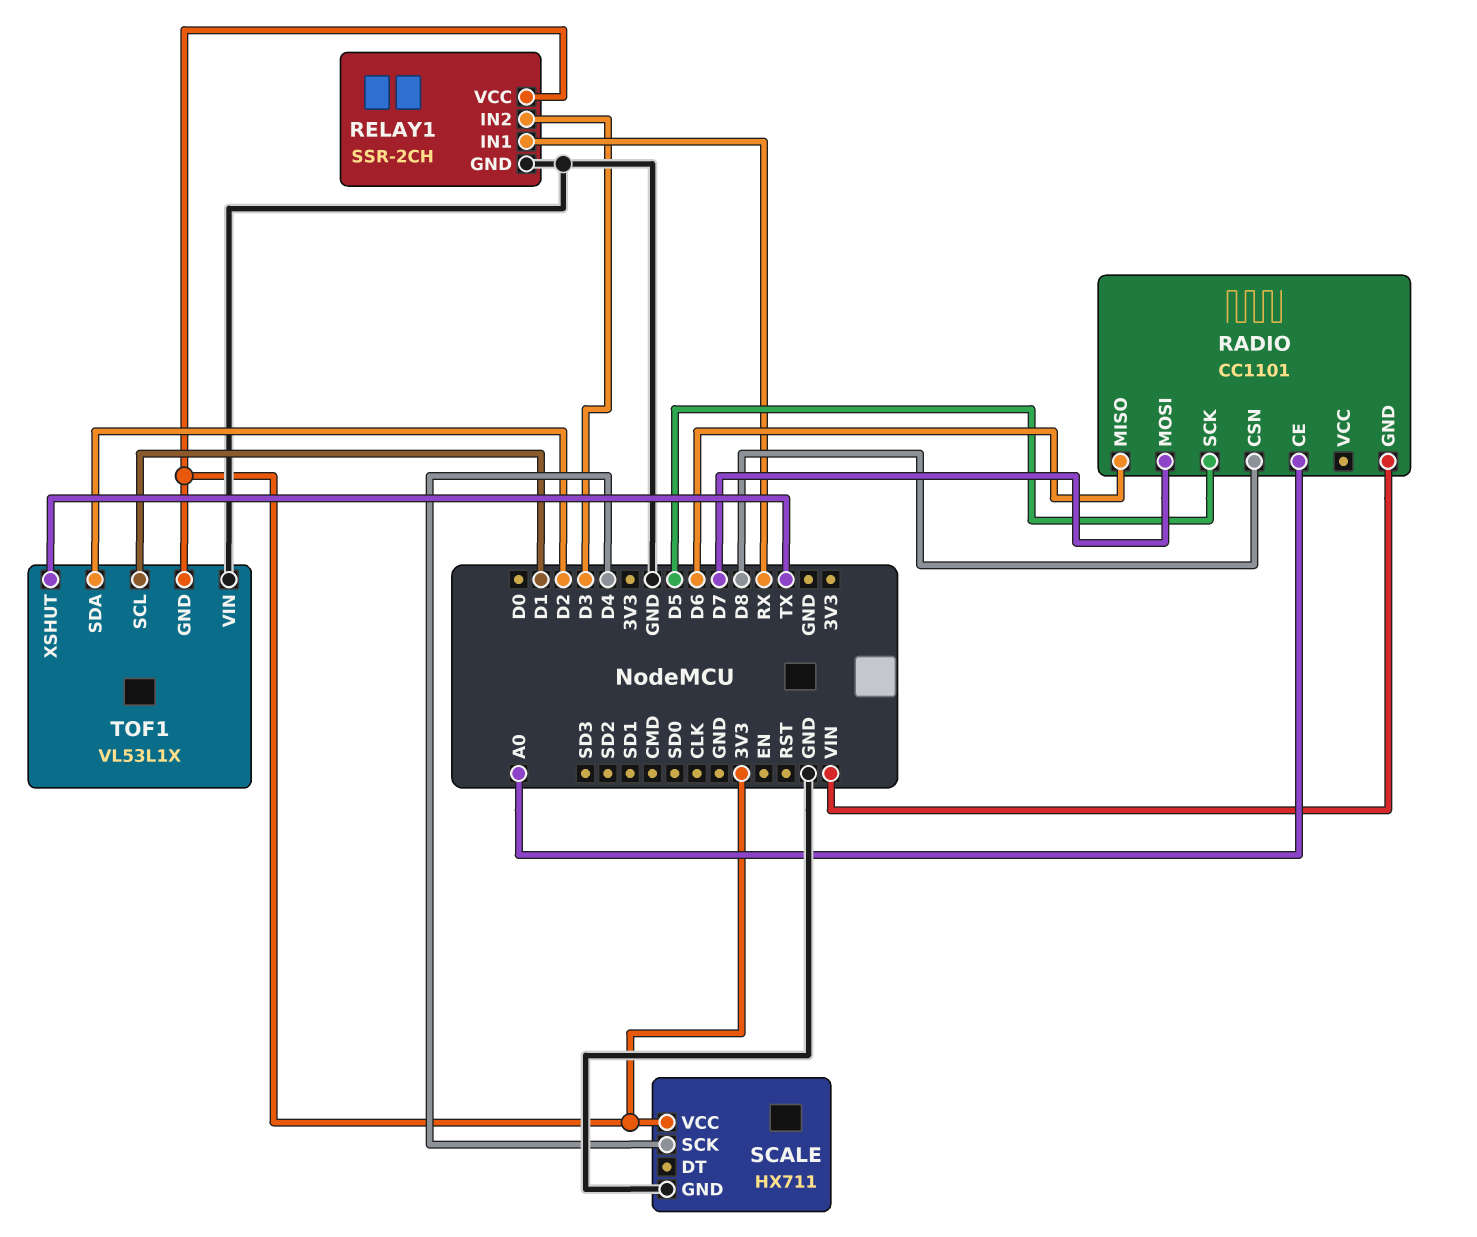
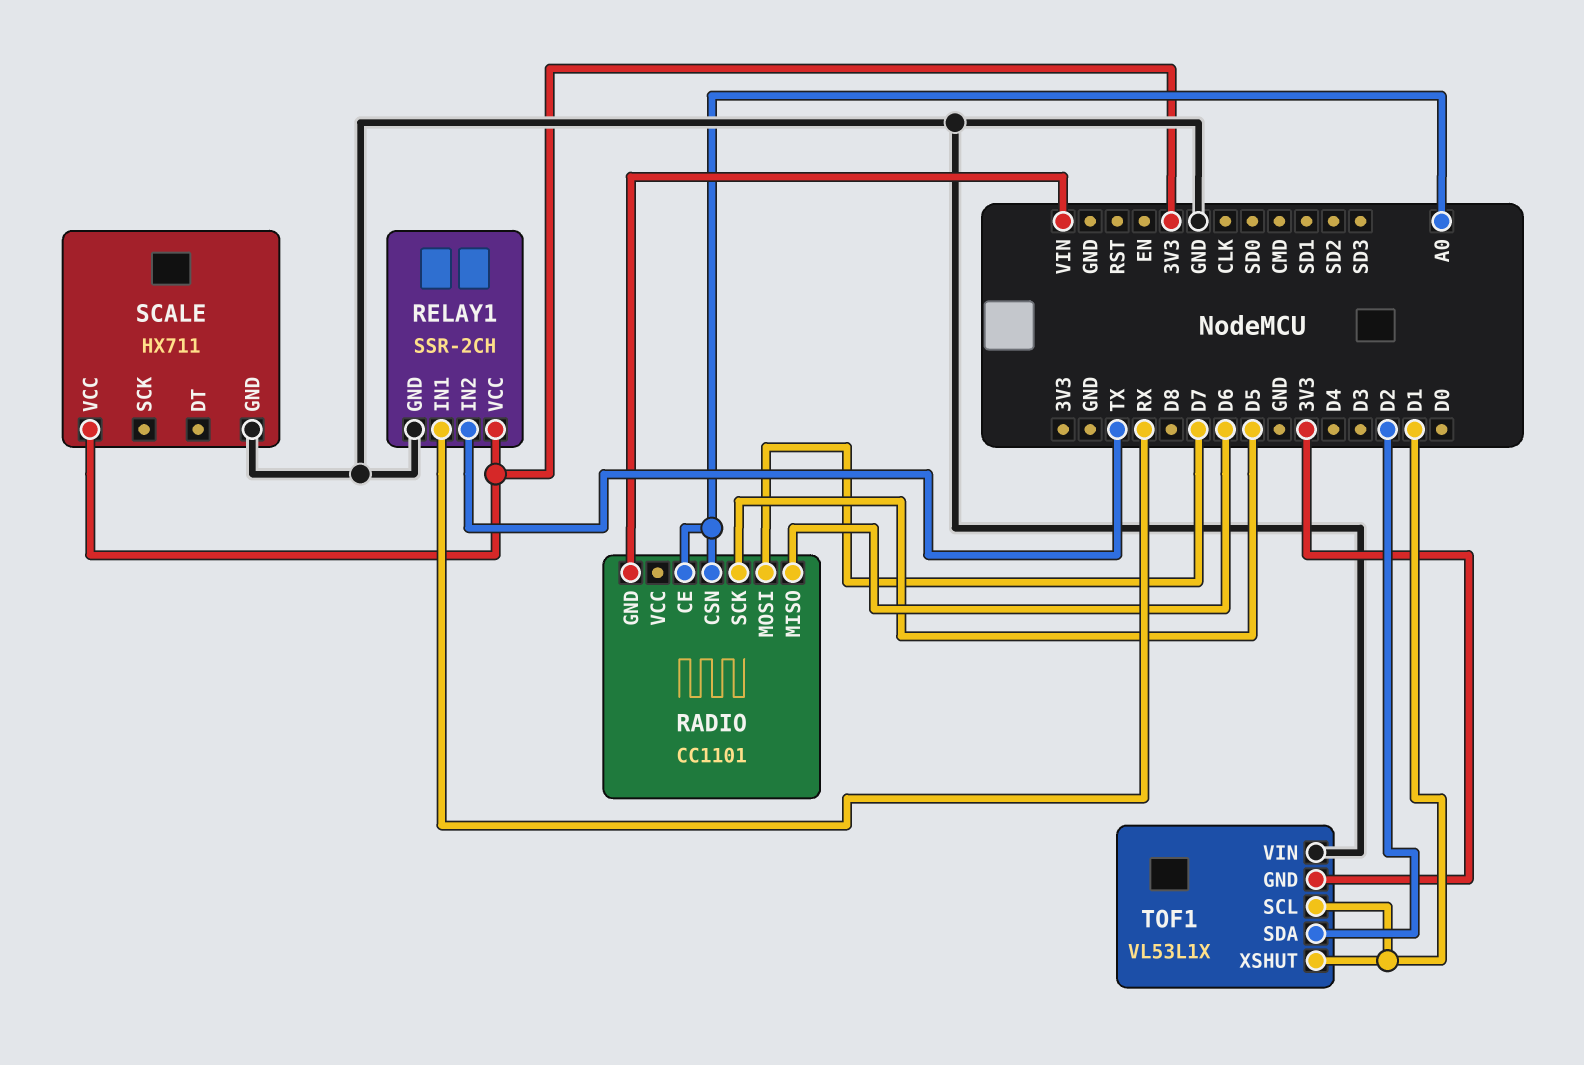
RADIO pin CSN: D8 -> A0
RELAY1 pin IN2: D3 -> TX
SCALE pin SCK: D4 -> none
TOF1 pin XSHUT: TX -> D1

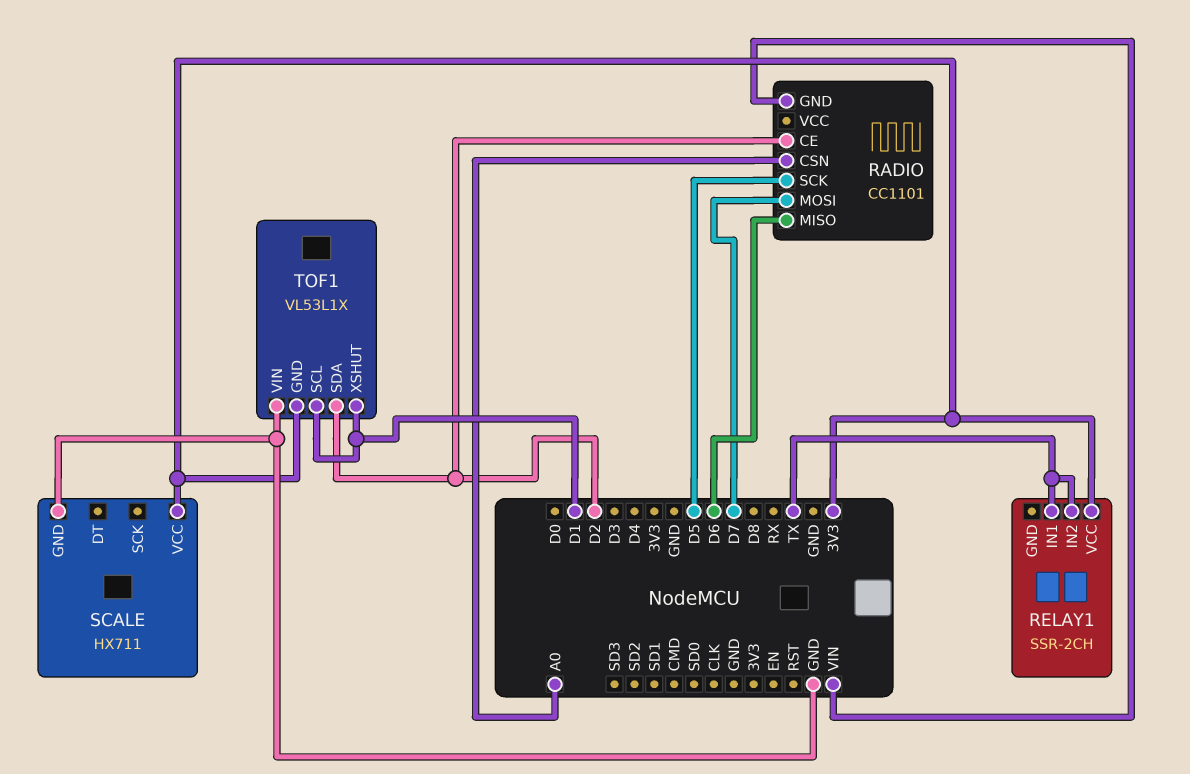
RADIO pin CE: A0 -> D2
RELAY1 pin GND: GND -> none
RELAY1 pin IN1: RX -> TX

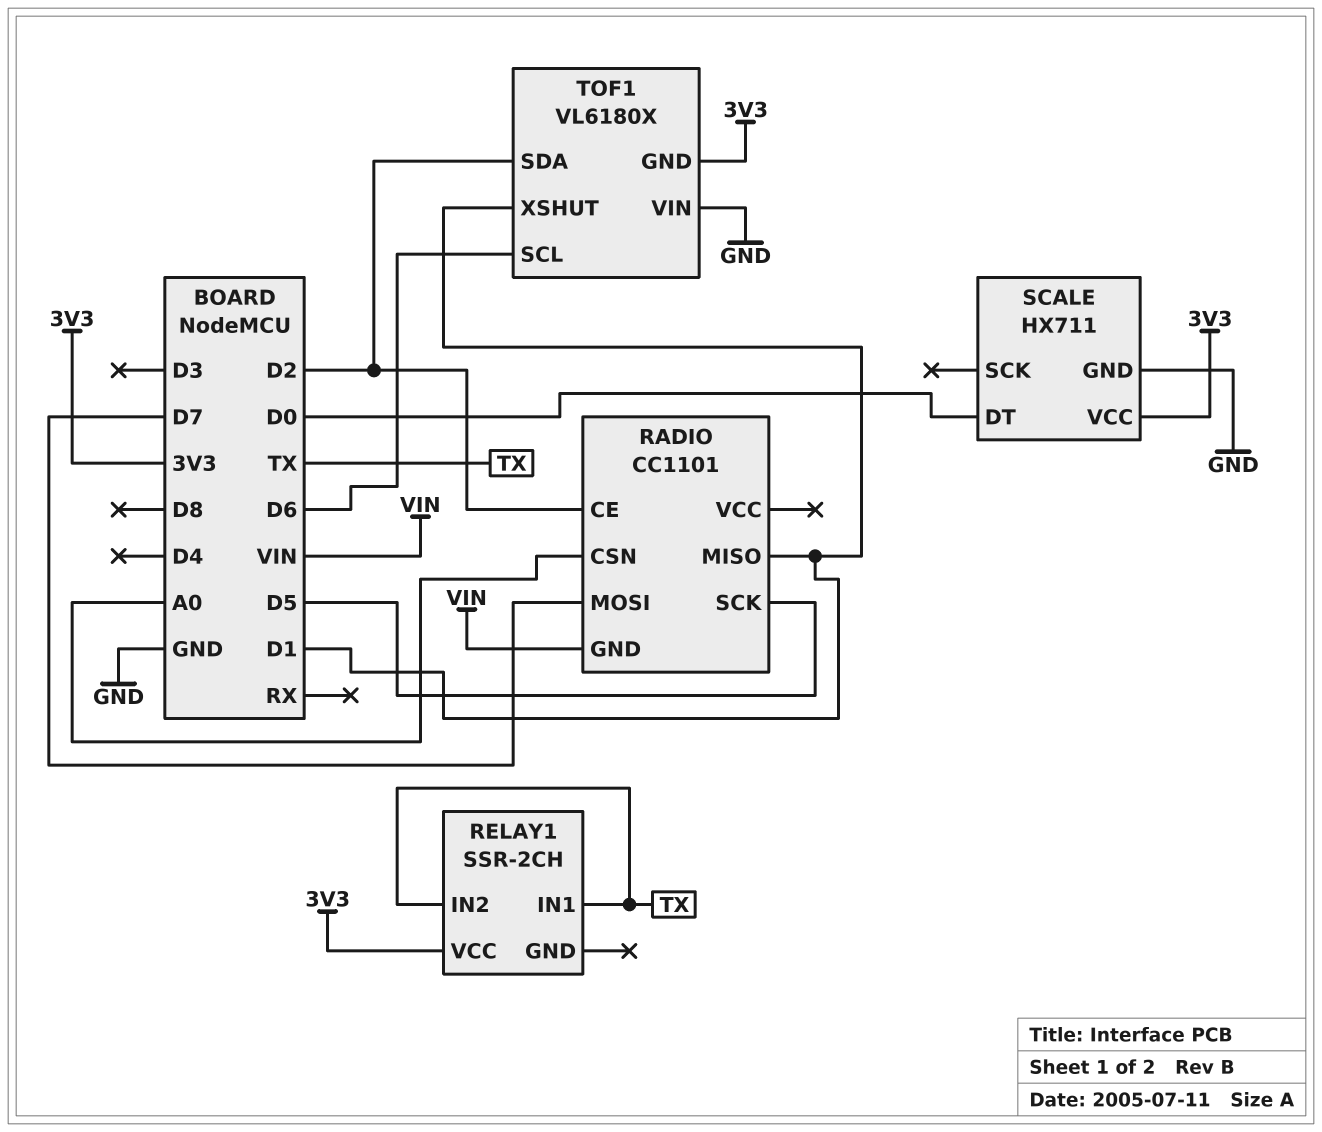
RADIO pin MISO: D6 -> D1
SCALE pin DT: none -> D0
TOF1: VL53L1X -> VL6180X
TOF1 pin SCL: D1 -> D6

